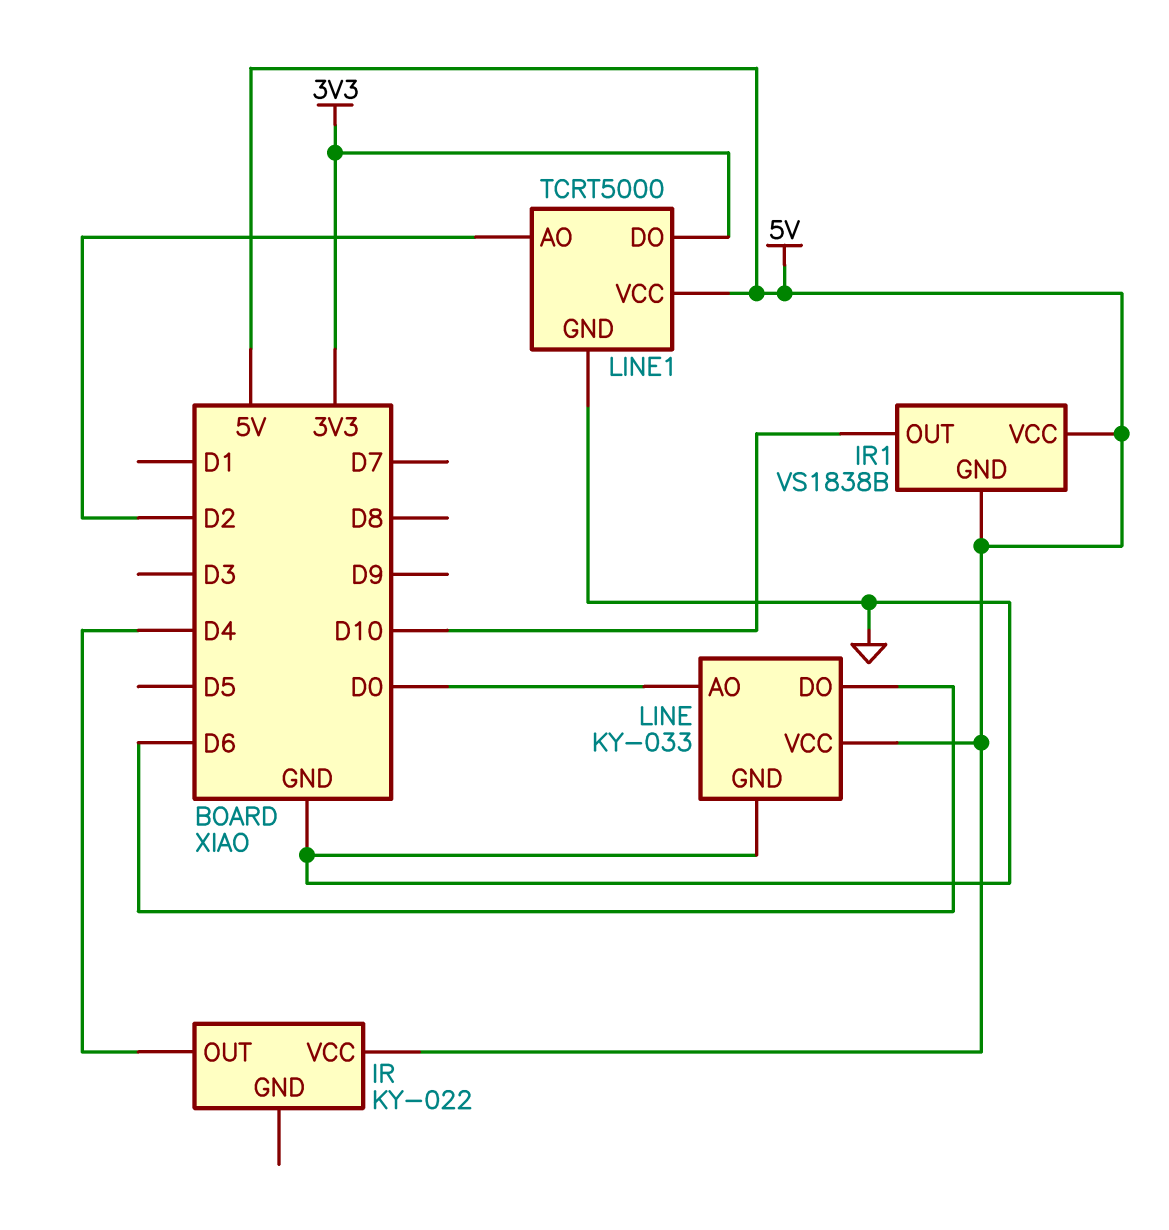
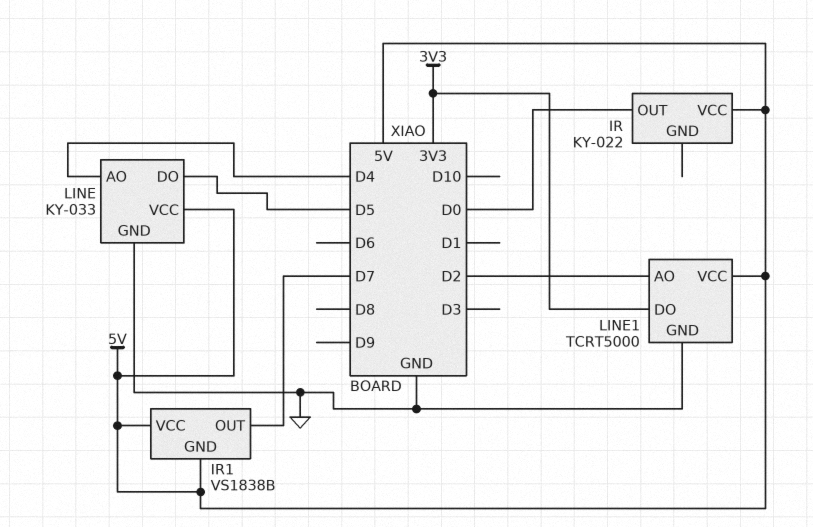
IR pin OUT: D4 -> D0
IR1 pin OUT: D10 -> D7
LINE pin AO: D0 -> D4
LINE pin DO: D6 -> D5

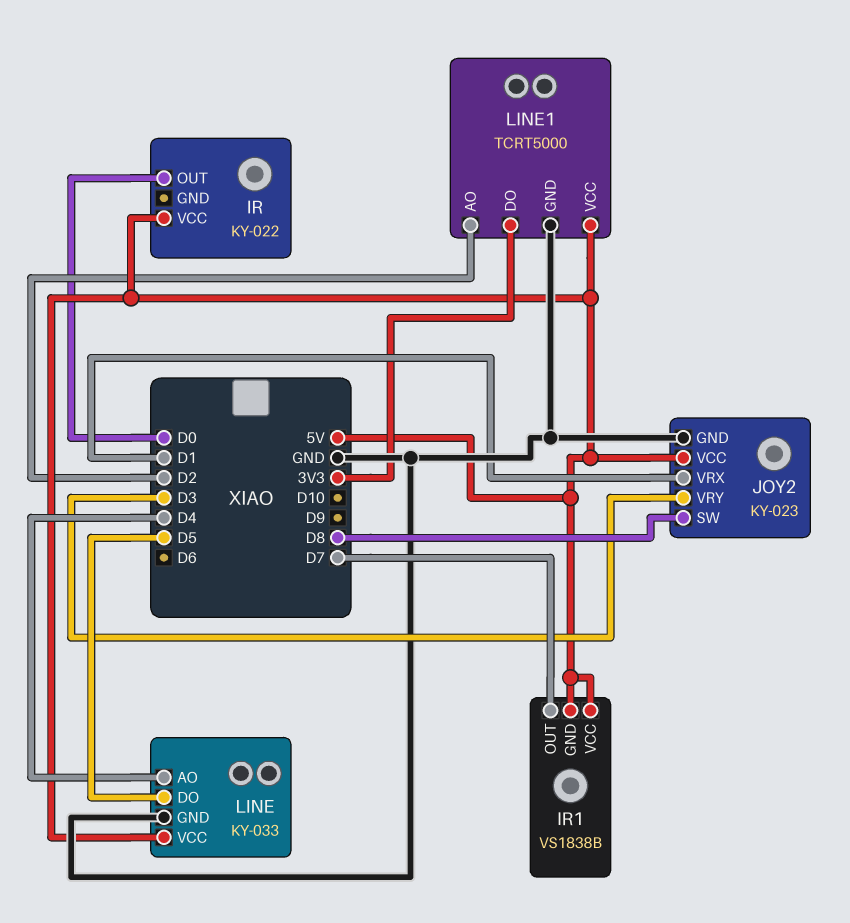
JOY2: none -> KY-023
JOY2 pin GND: none -> GND
JOY2 pin SW: none -> D8
JOY2 pin VCC: none -> 5V
JOY2 pin VRX: none -> D1
JOY2 pin VRY: none -> D3

